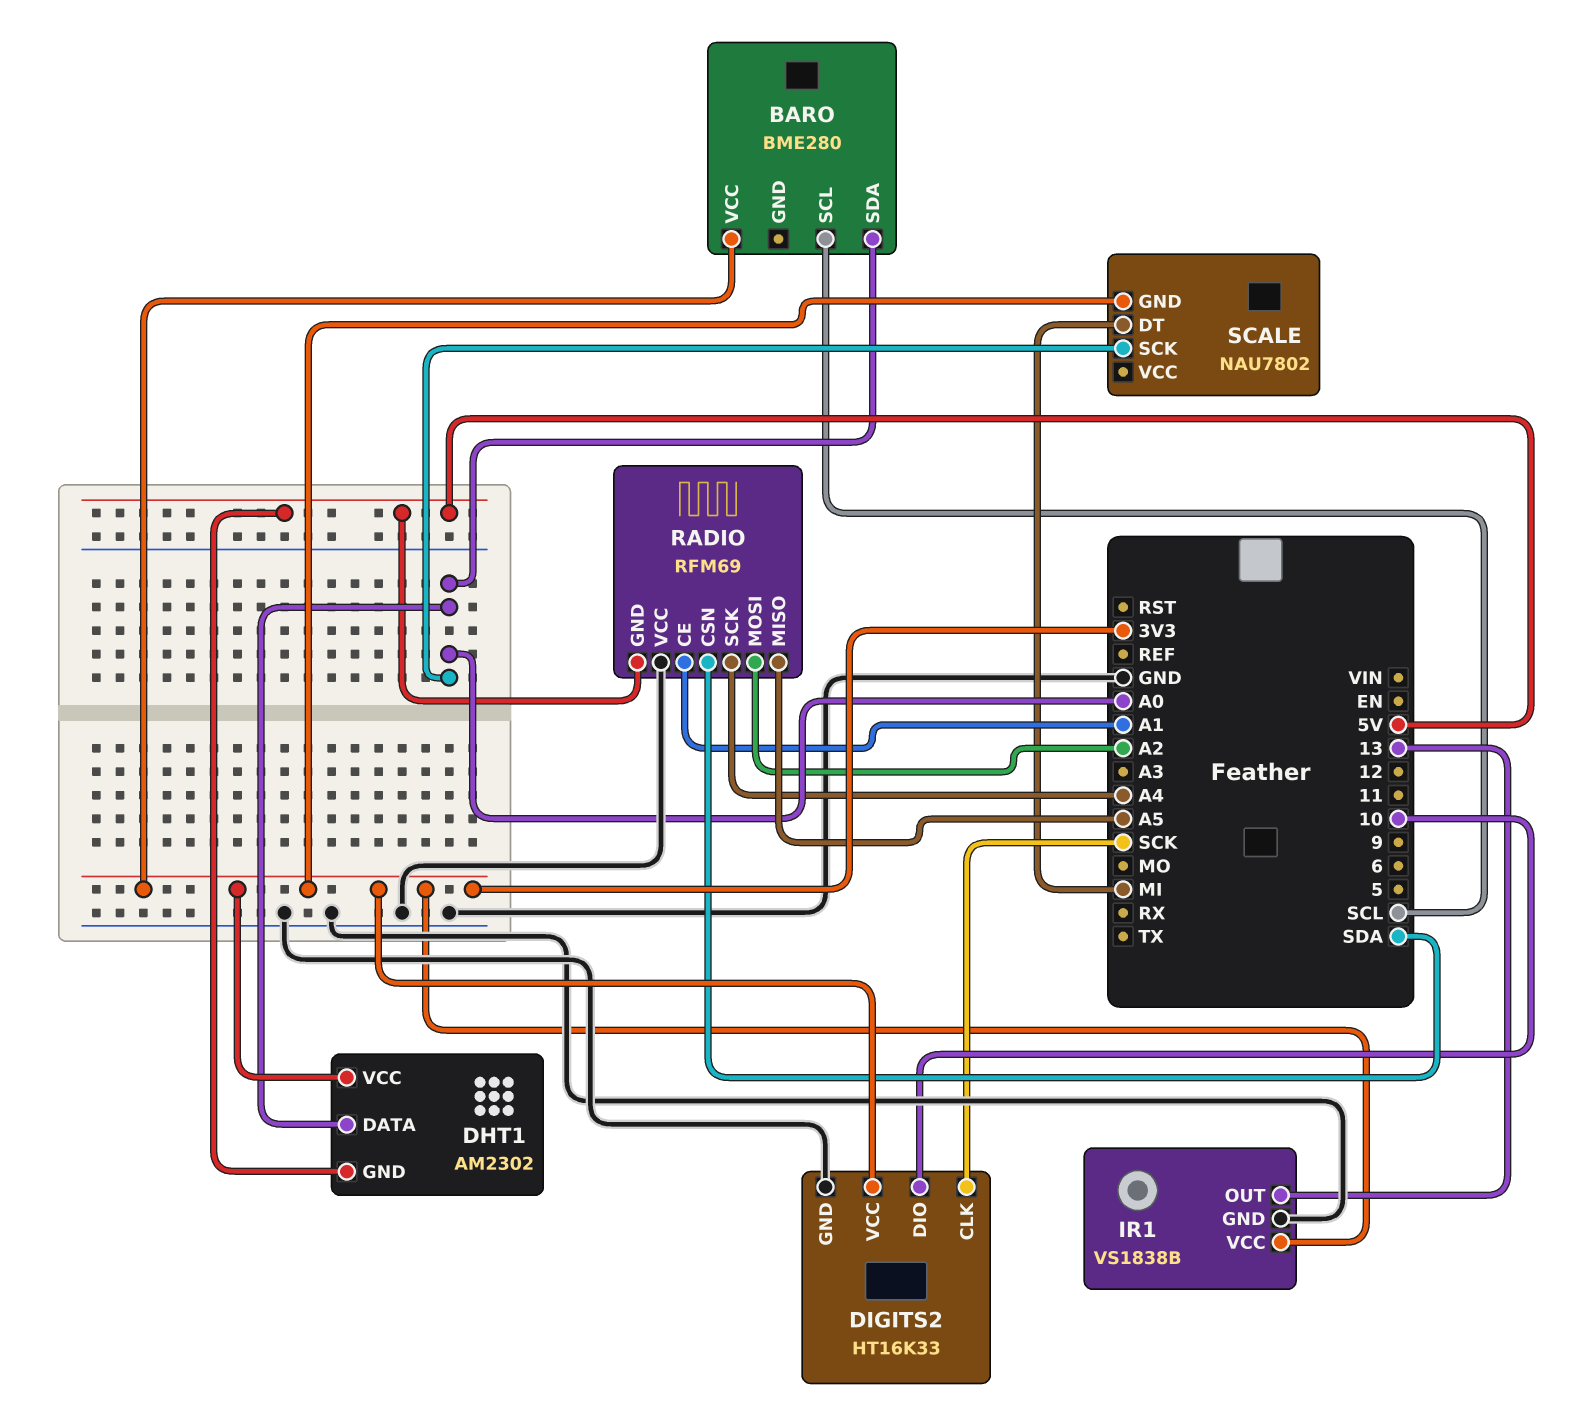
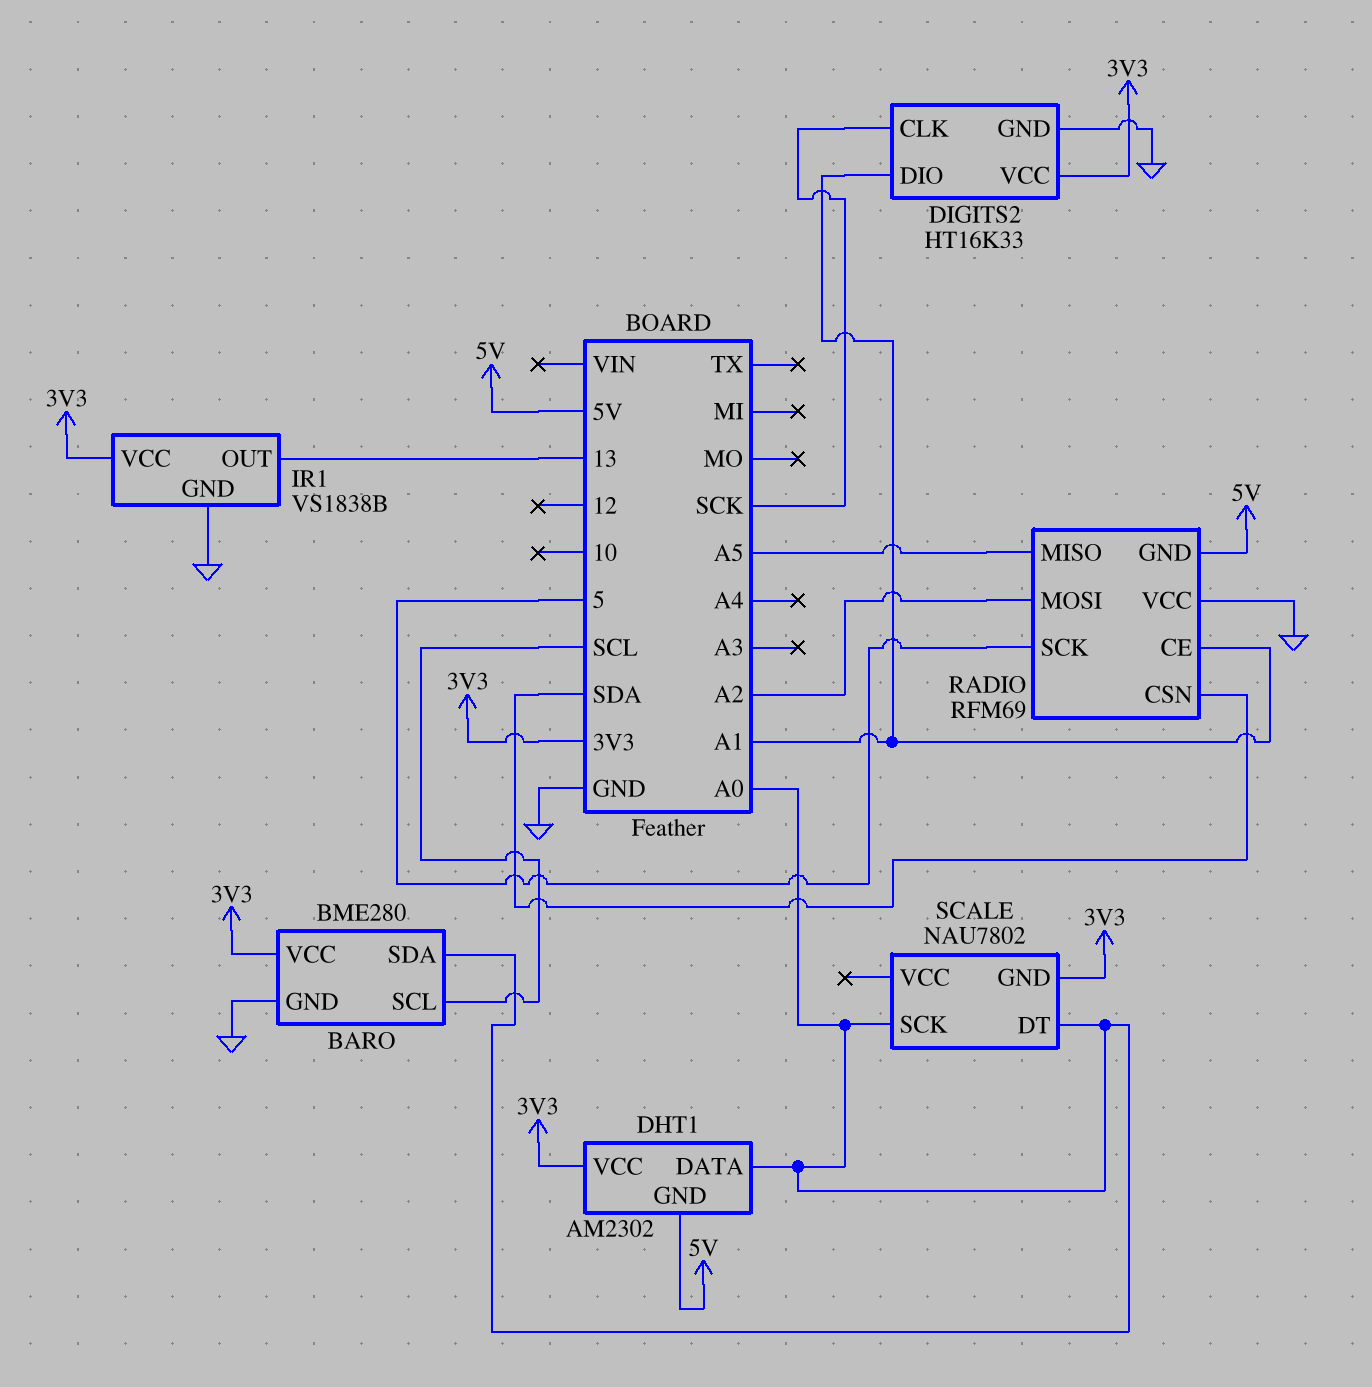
BARO pin GND: none -> GND
DIGITS2 pin DIO: 10 -> A1
RADIO pin SCK: A4 -> 5
SCALE pin DT: MI -> A0

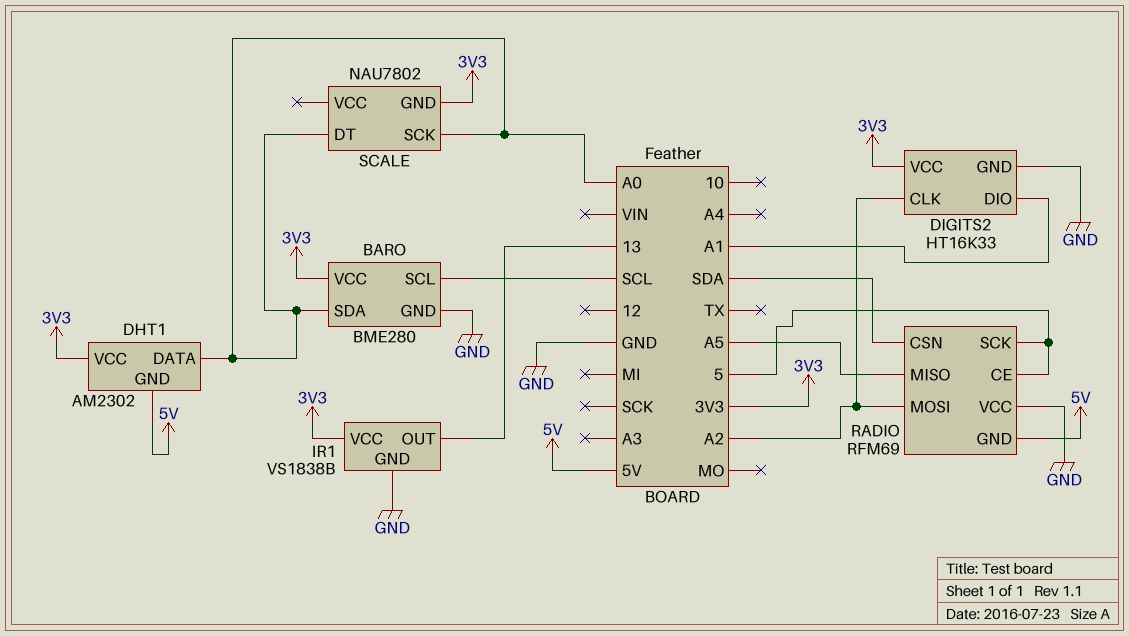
DIGITS2 pin CLK: SCK -> A2
RADIO pin CE: A1 -> 5

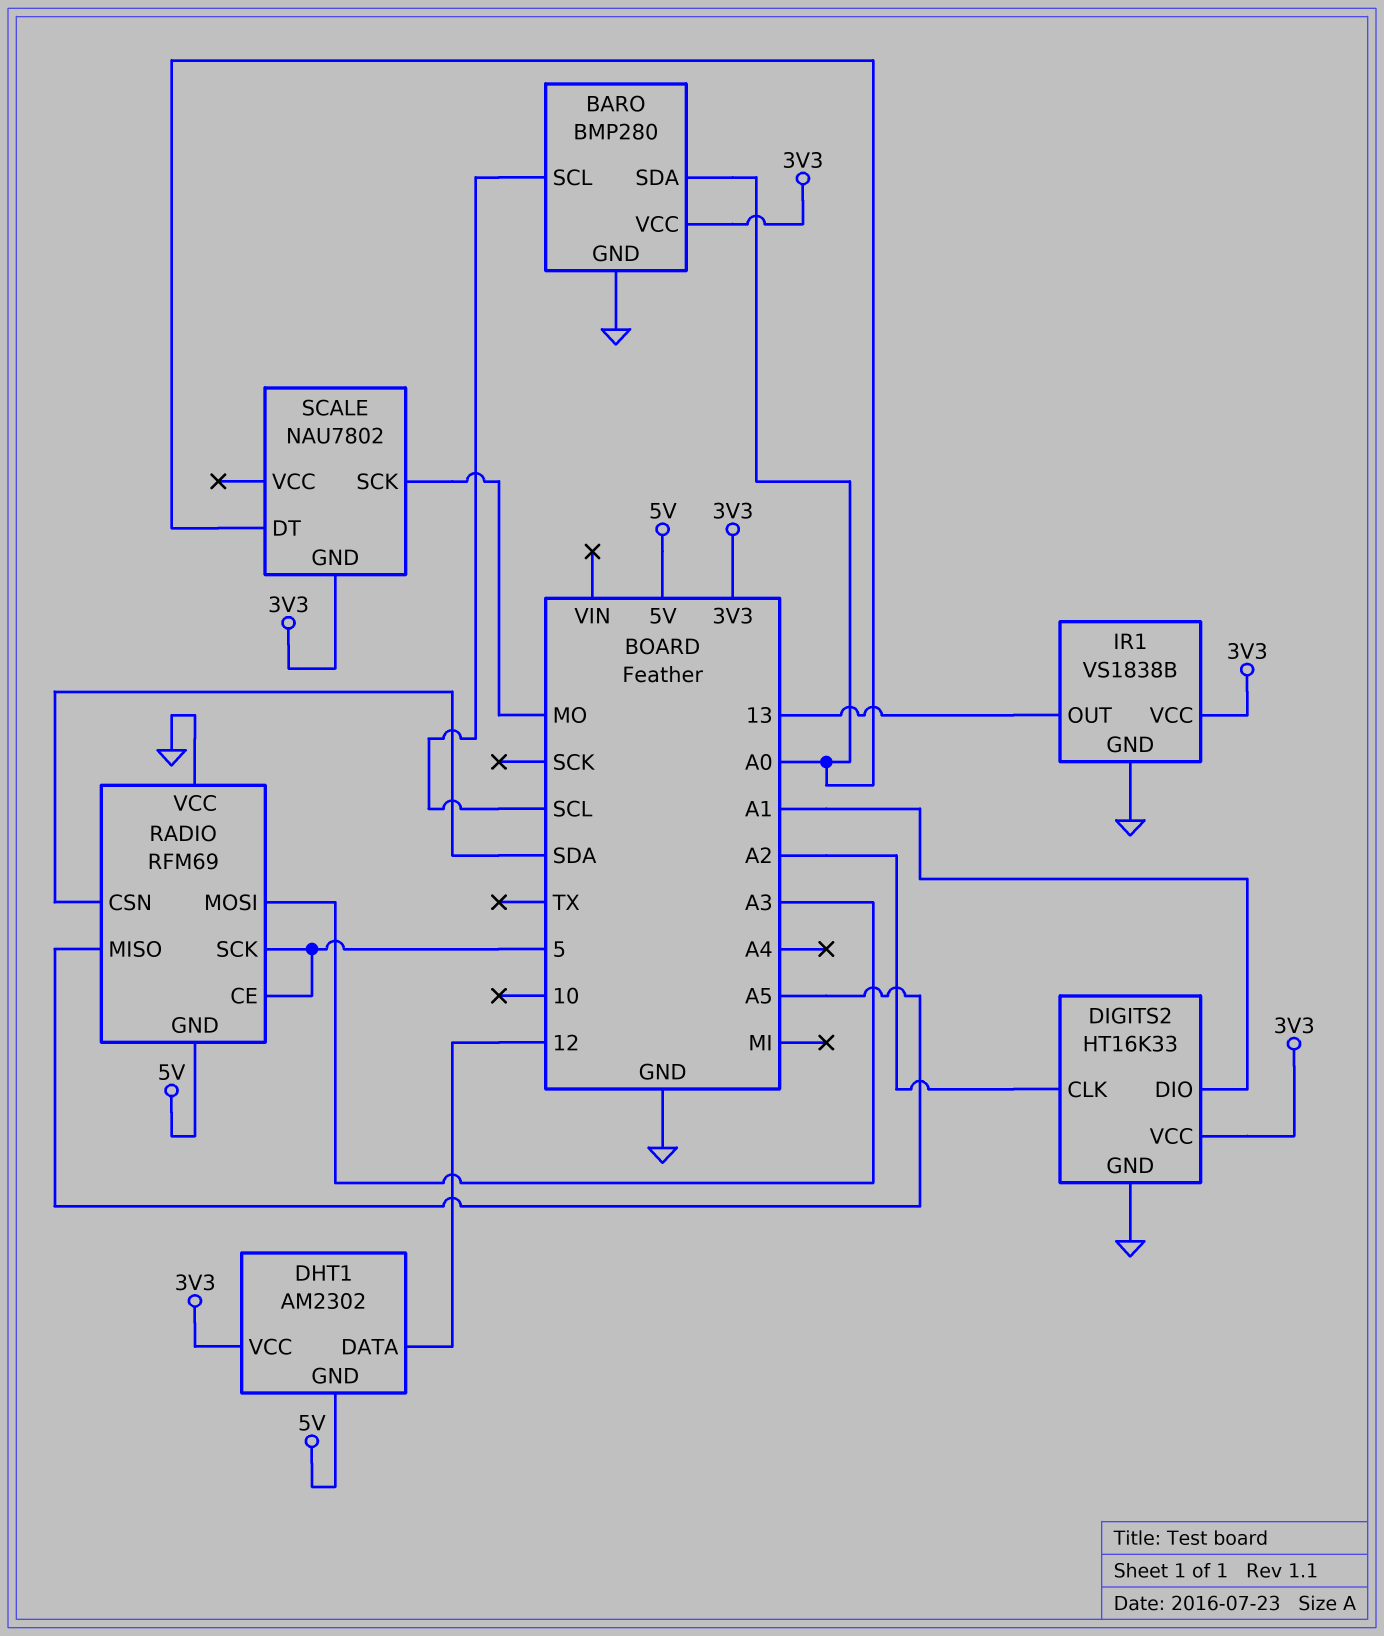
BARO: BME280 -> BMP280
DHT1 pin DATA: A0 -> 12
RADIO pin MOSI: A2 -> A3
SCALE pin SCK: A0 -> MO

